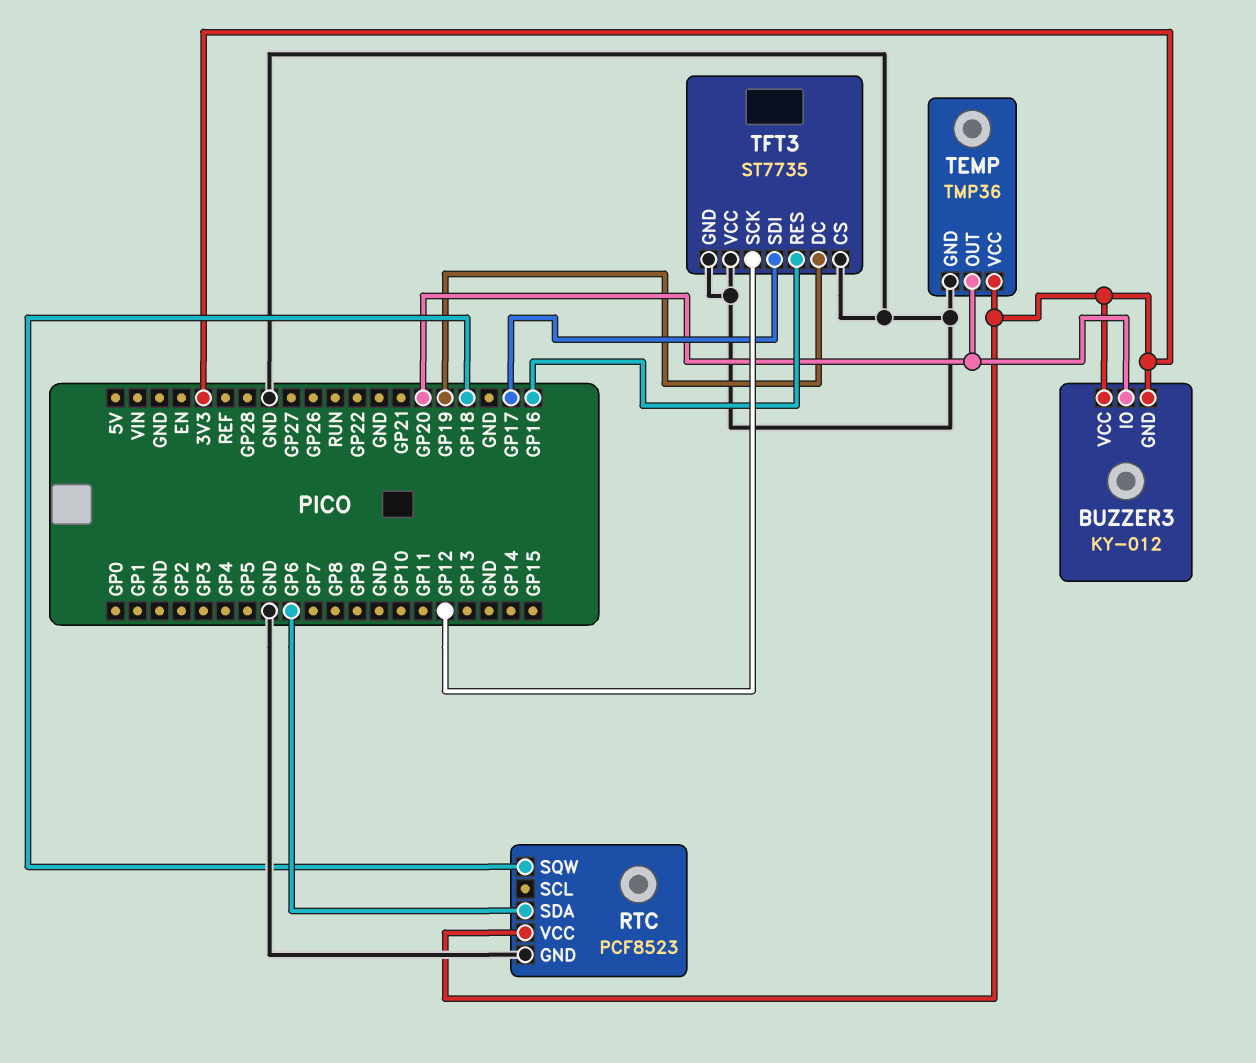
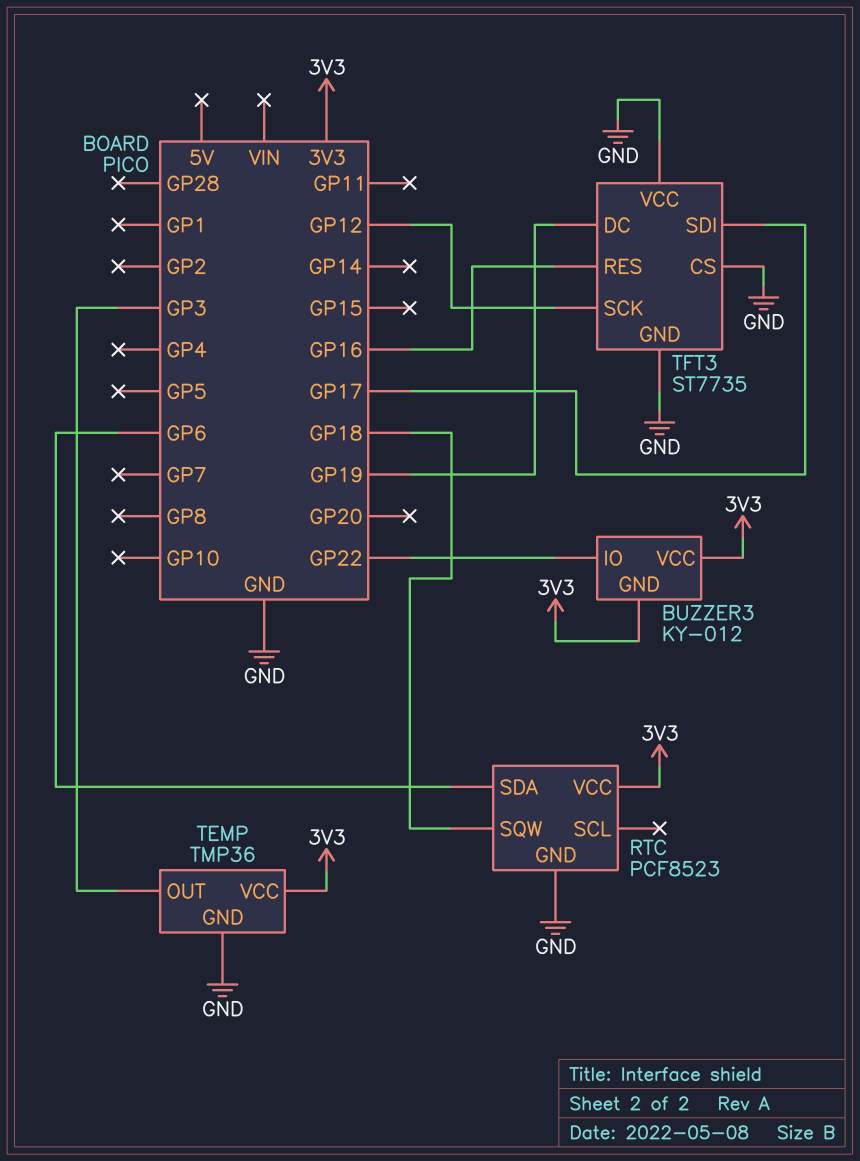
BUZZER3 pin IO: GP20 -> GP22
TEMP pin OUT: GP20 -> GP3

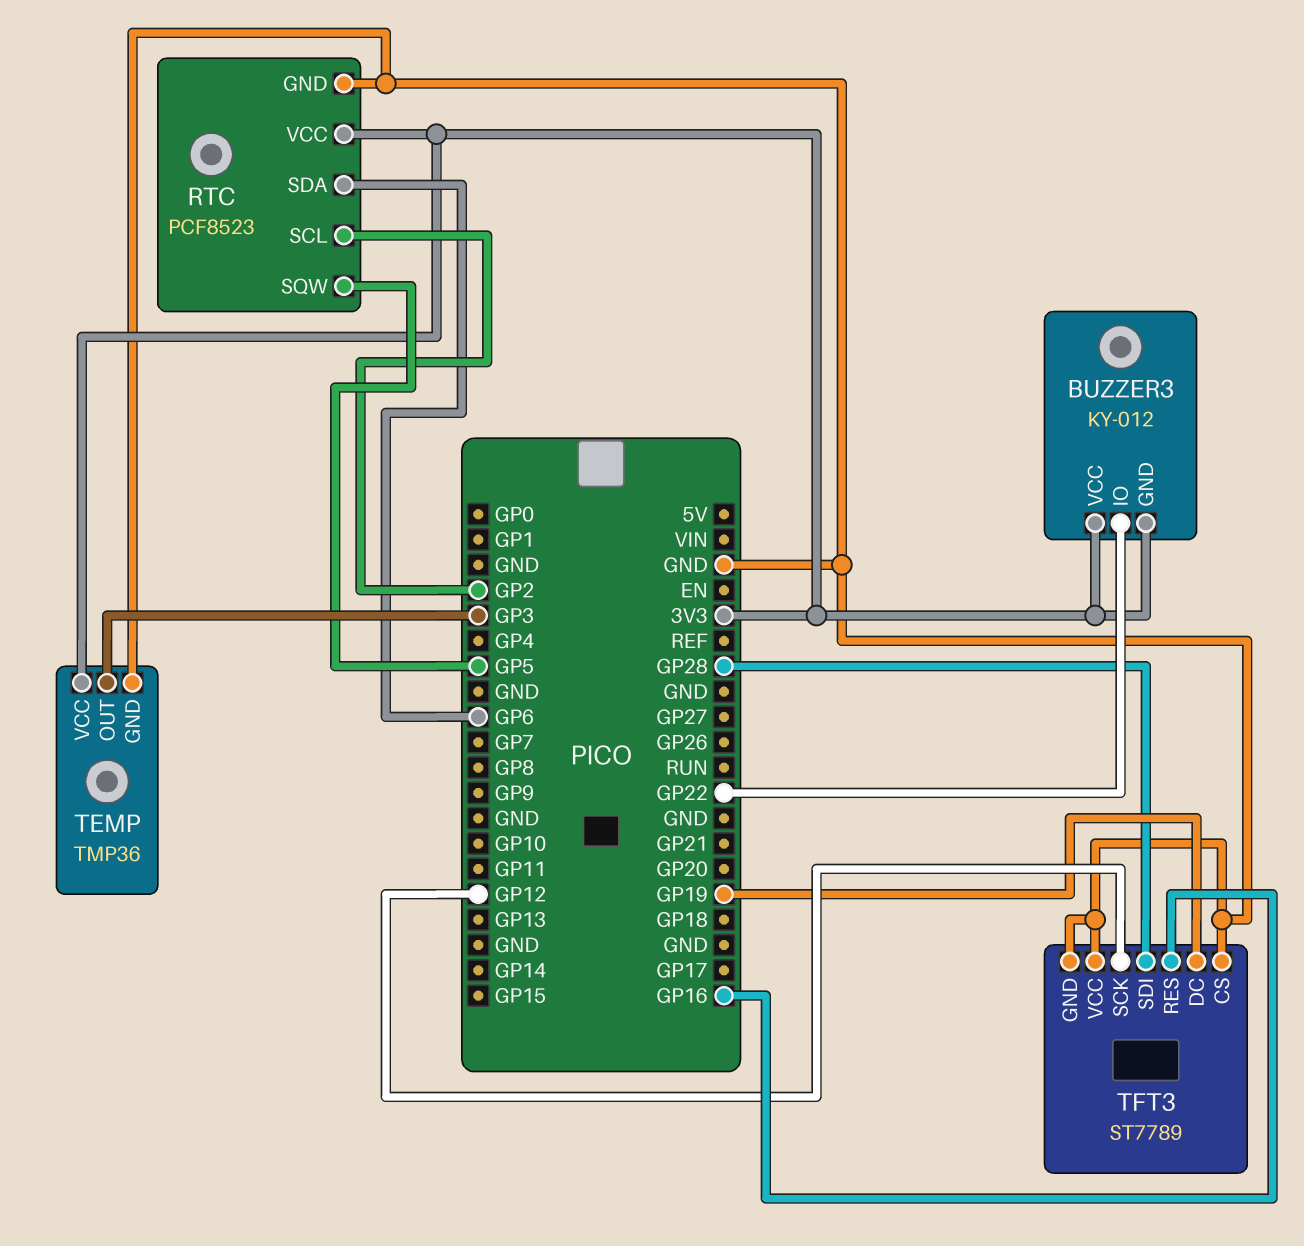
RTC pin SCL: none -> GP2
RTC pin SQW: GP18 -> GP5
TFT3: ST7735 -> ST7789
TFT3 pin SDI: GP17 -> GP28

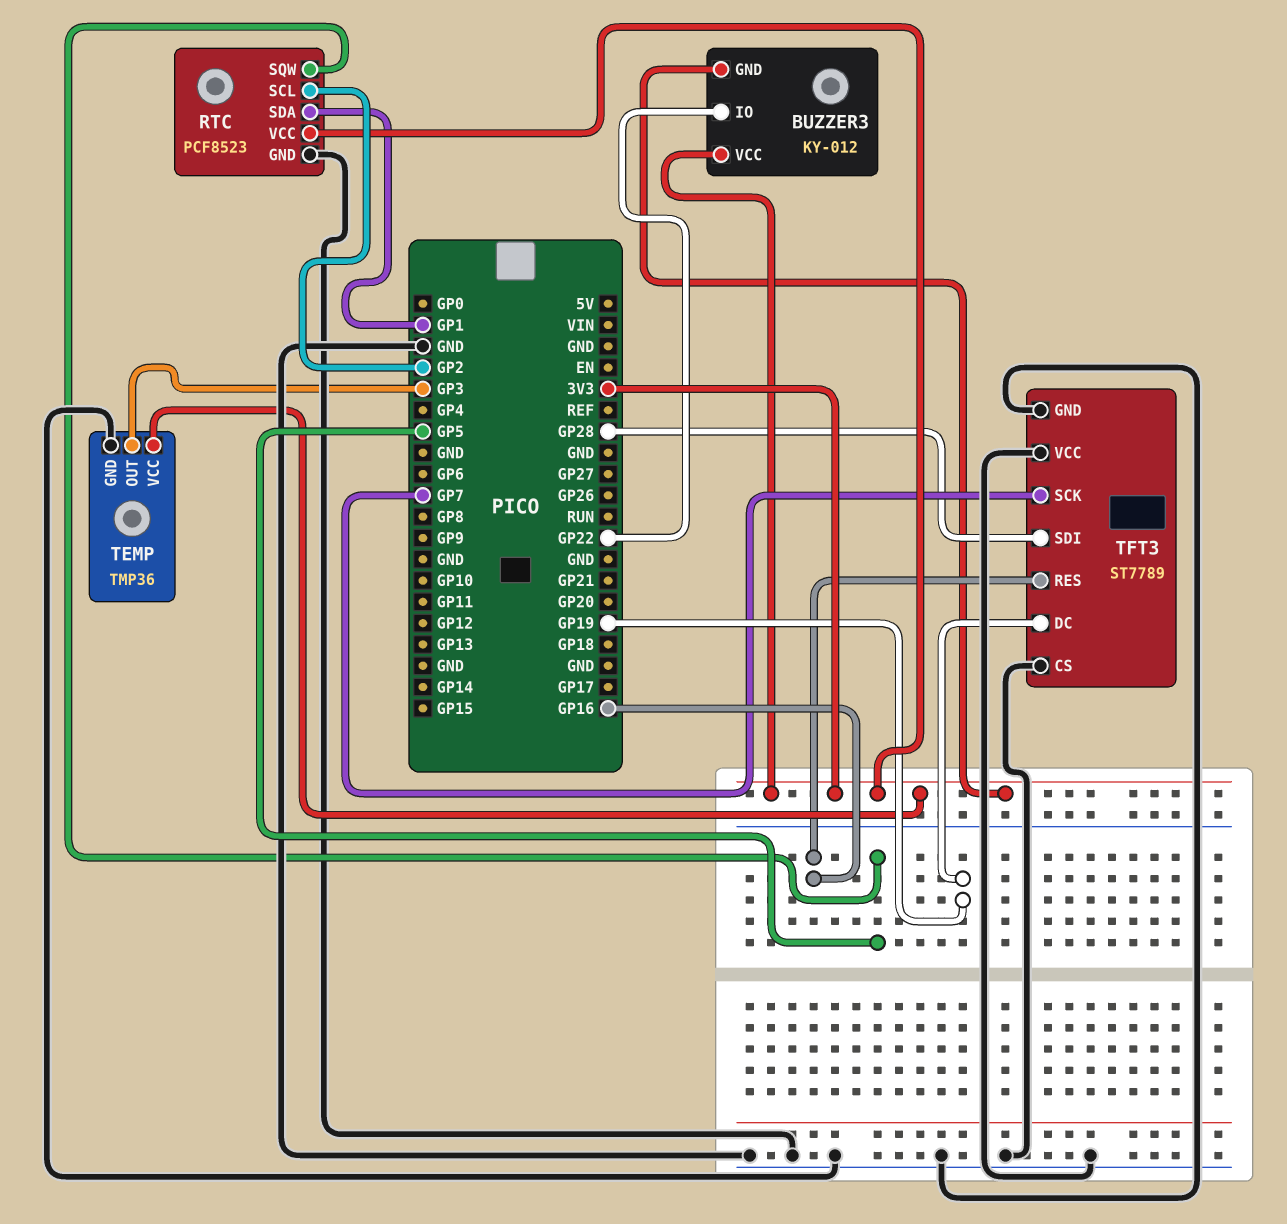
RTC pin SDA: GP6 -> GP1
TFT3 pin SCK: GP12 -> GP7

